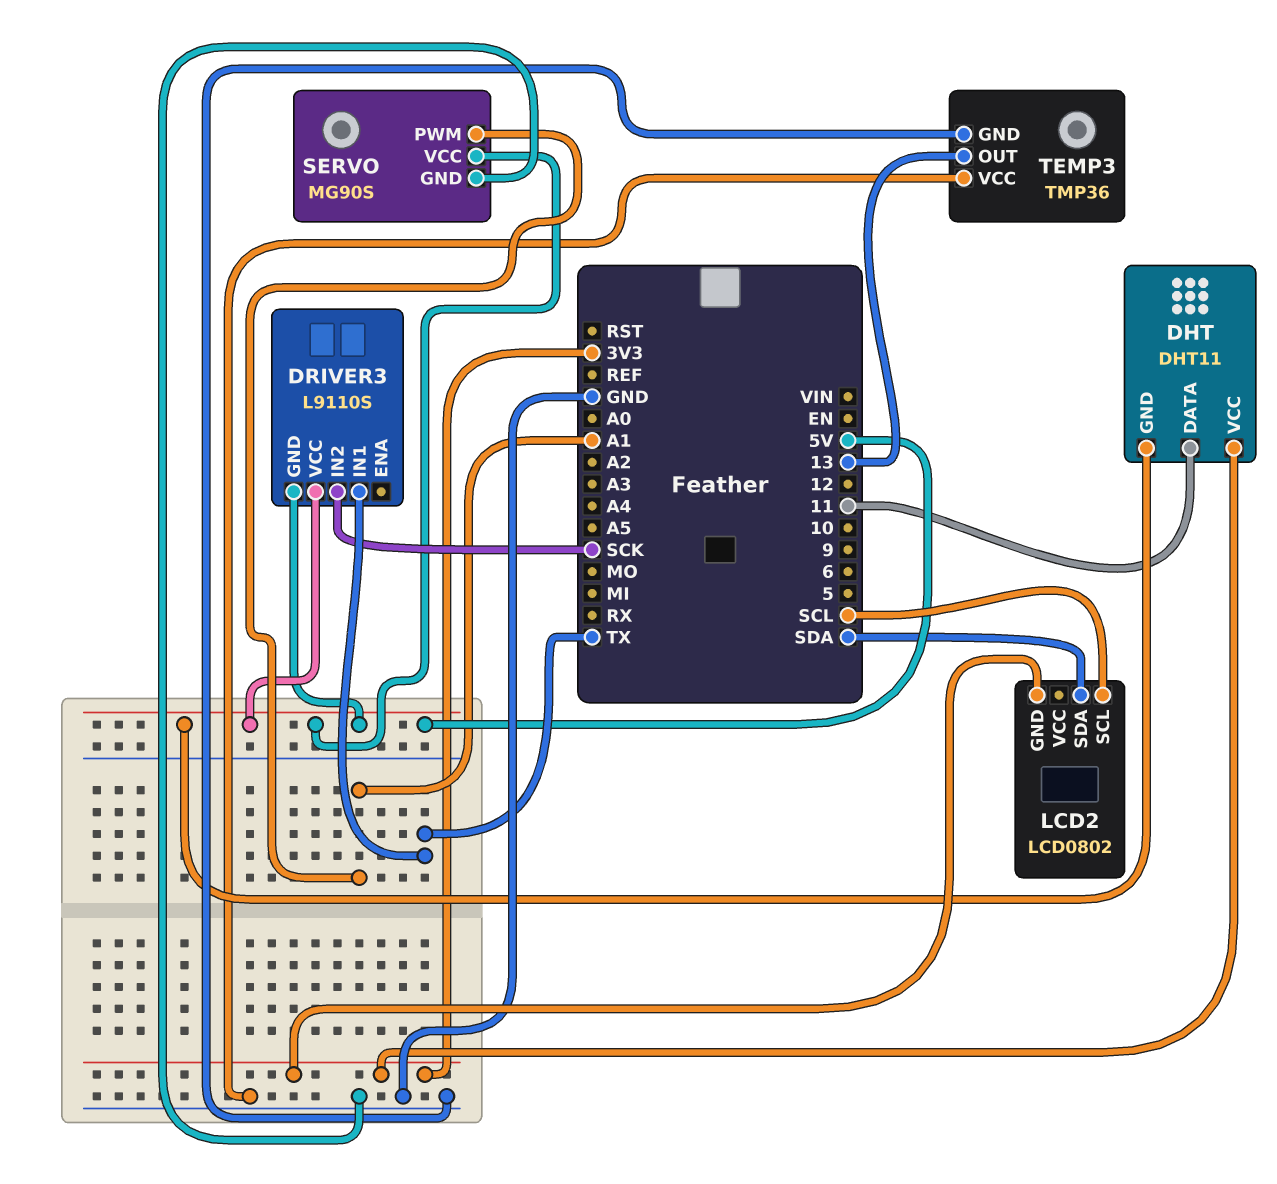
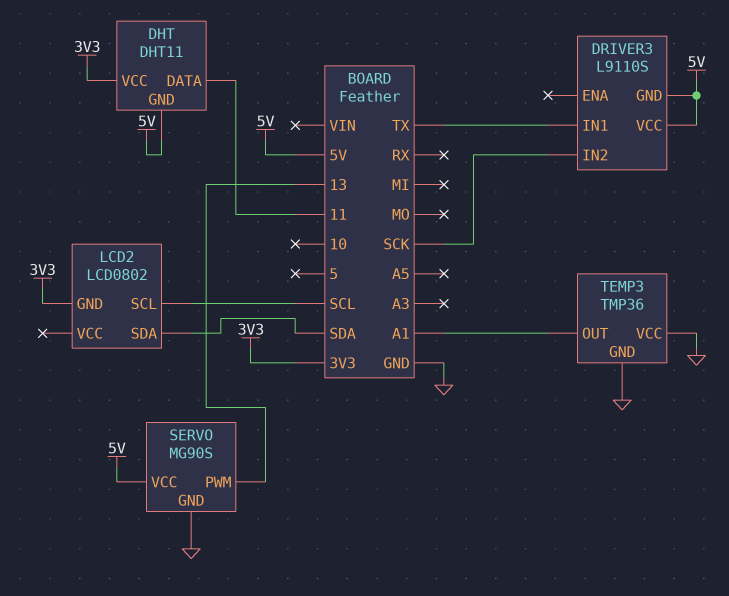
SERVO pin PWM: A1 -> 13
TEMP3 pin OUT: 13 -> A1

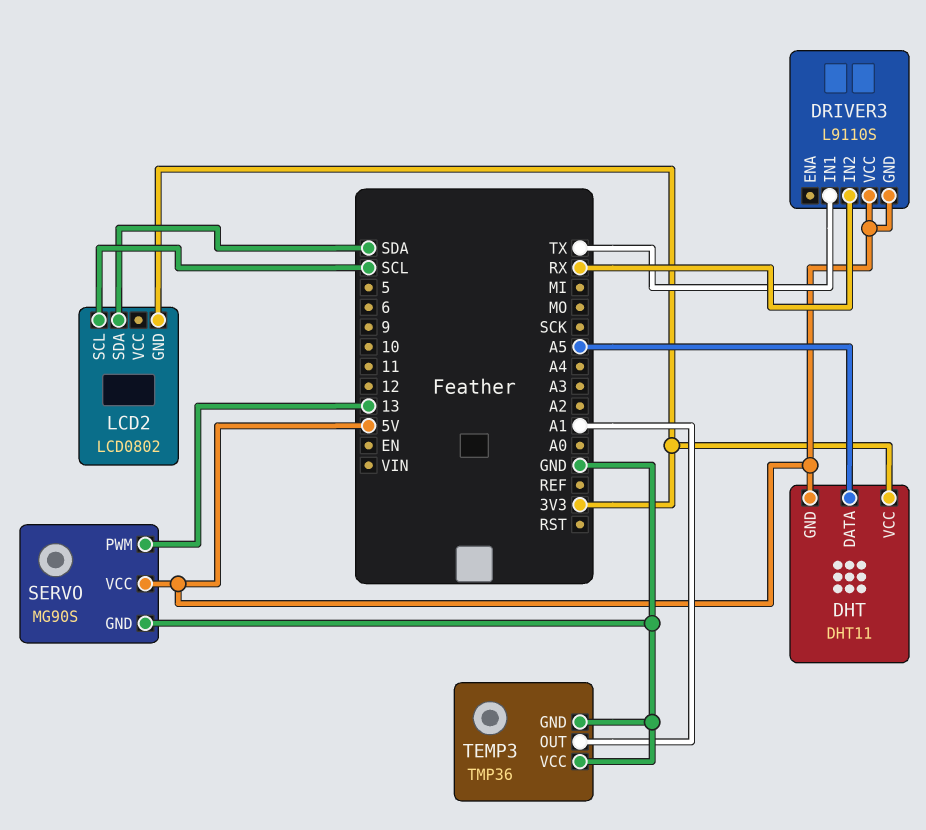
DHT pin DATA: 11 -> A5
DRIVER3 pin IN2: SCK -> RX

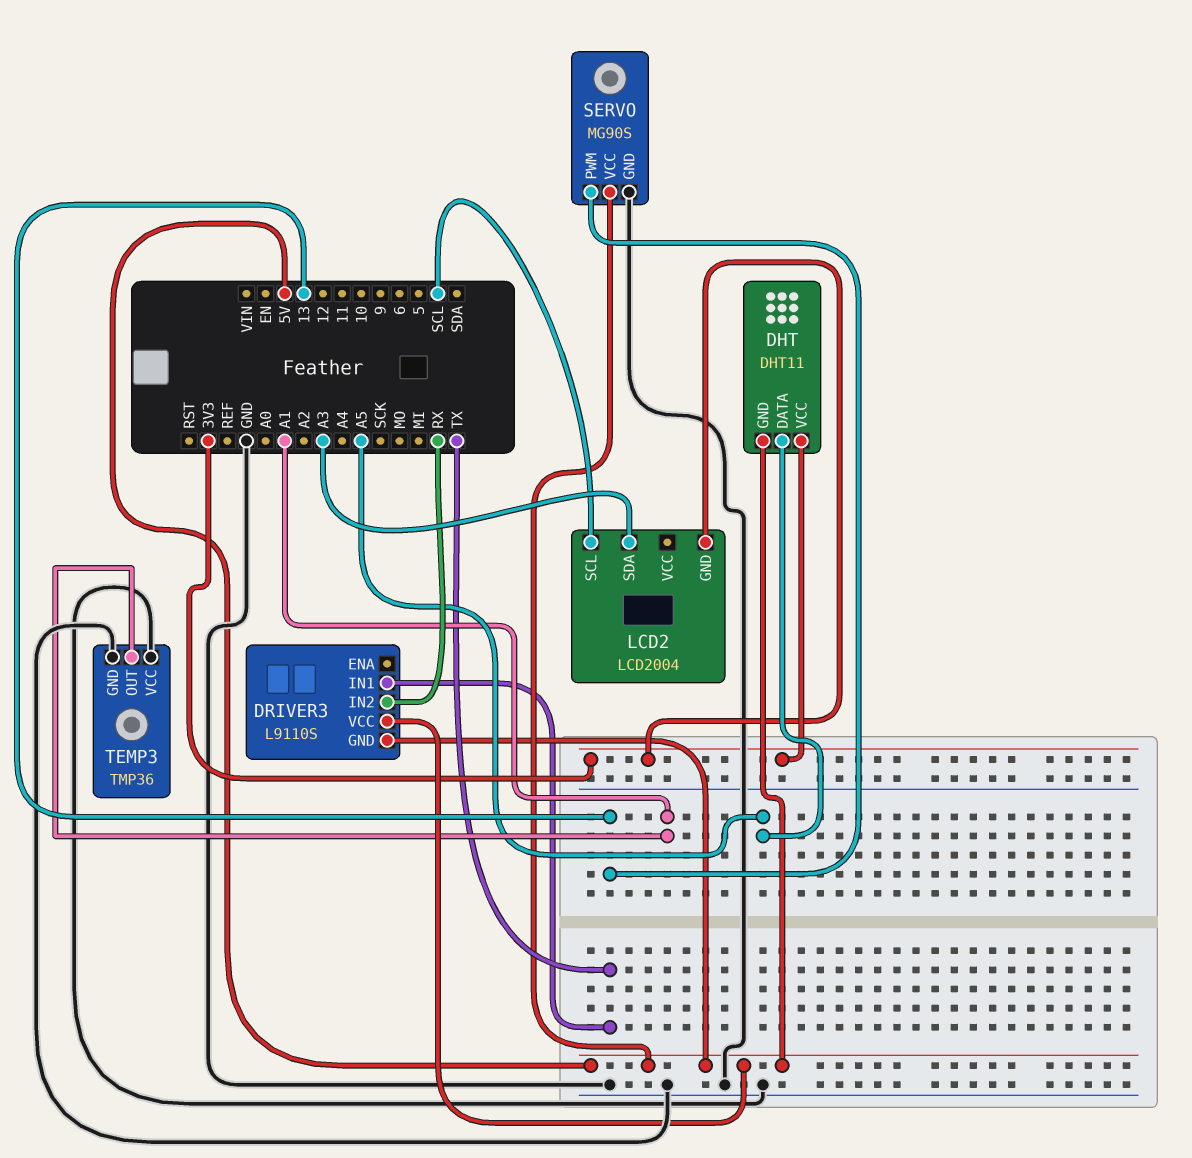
LCD2: LCD0802 -> LCD2004
LCD2 pin SDA: SDA -> A3

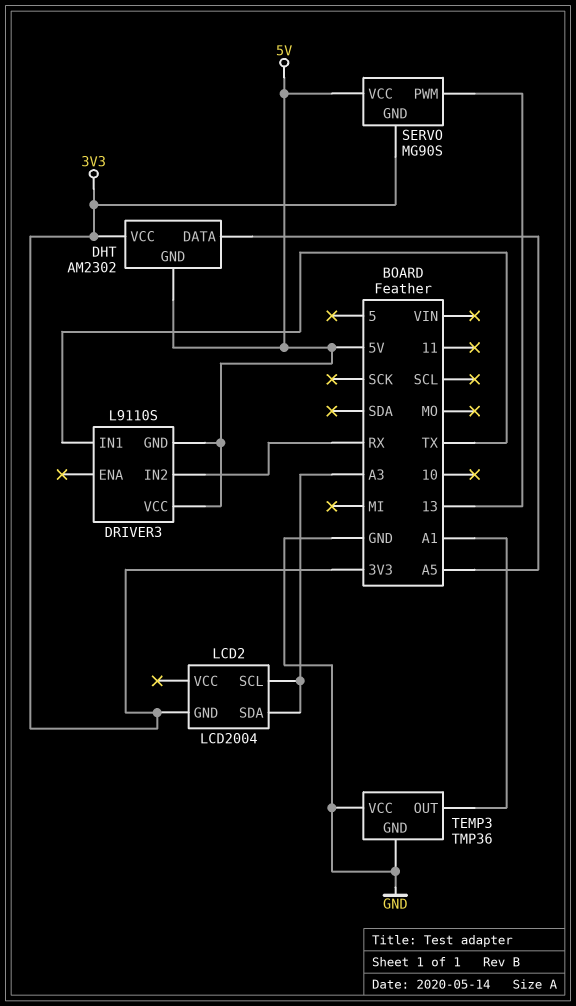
DHT: DHT11 -> AM2302
LCD2 pin SCL: SCL -> A3
SERVO pin GND: GND -> 3V3

